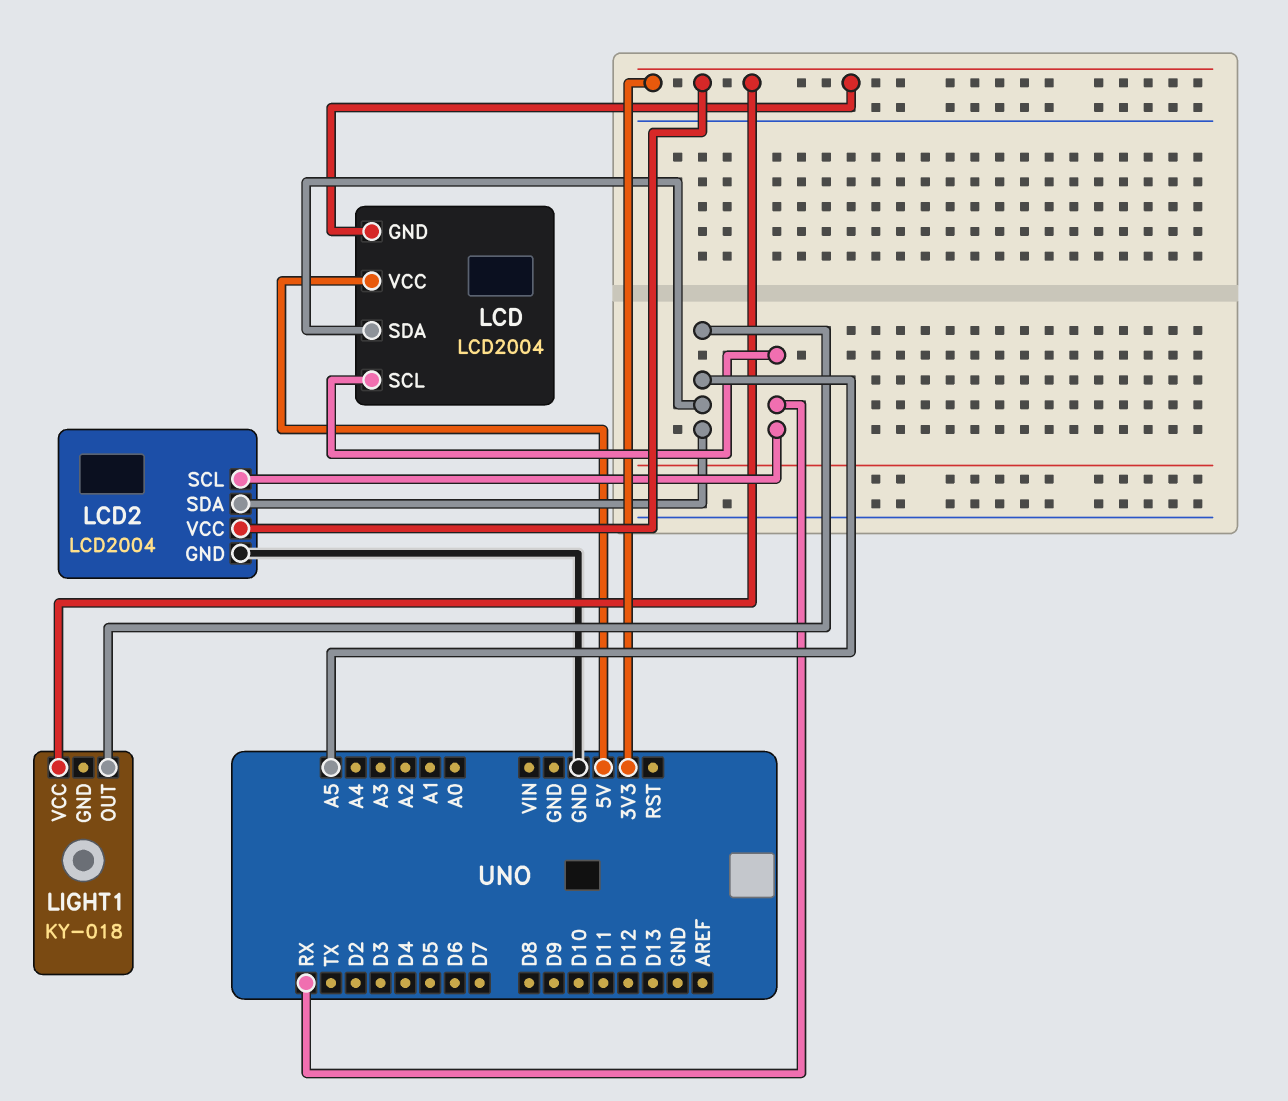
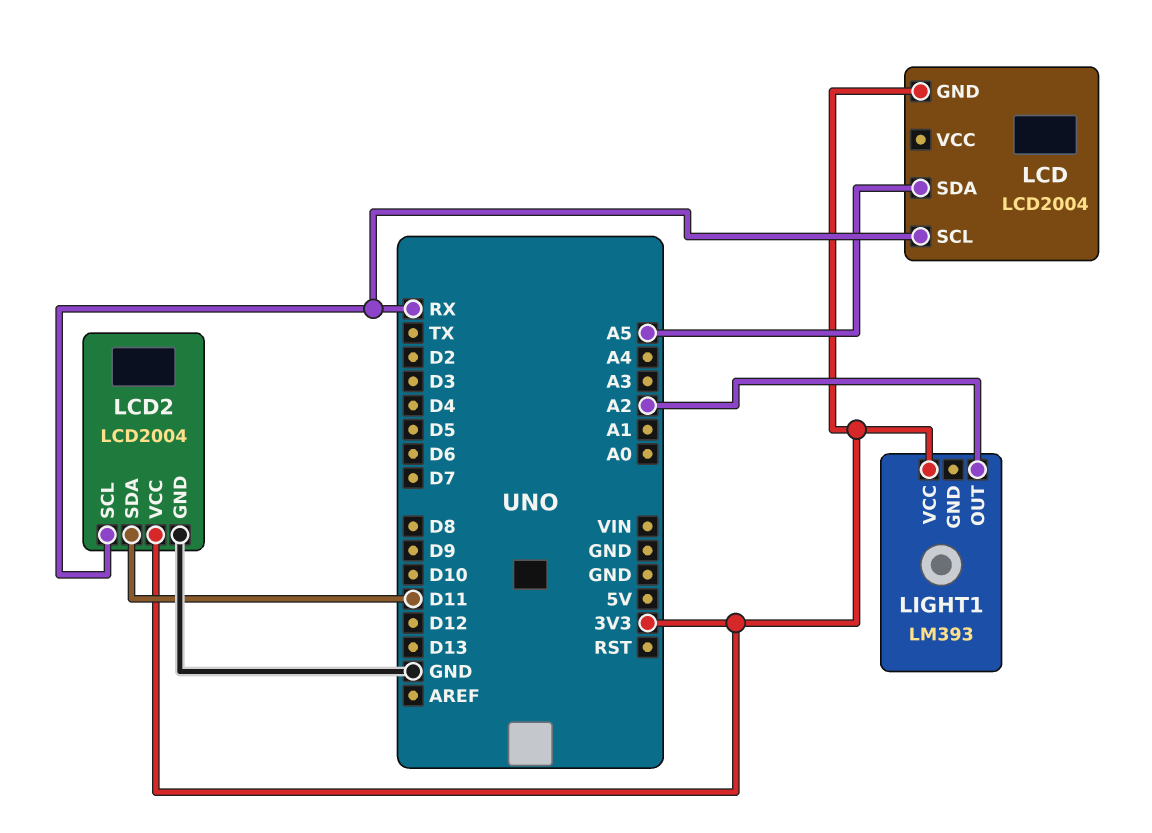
LCD pin VCC: 5V -> none
LCD2 pin SDA: A5 -> D11
LIGHT1: KY-018 -> LM393
LIGHT1 pin OUT: A5 -> A2

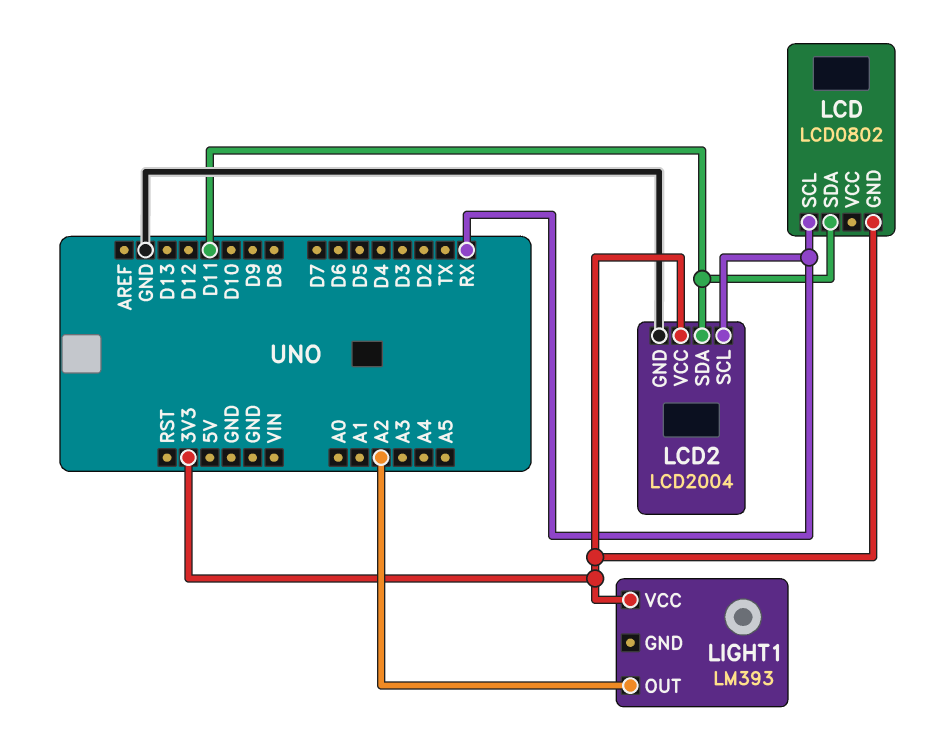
LCD: LCD2004 -> LCD0802
LCD pin SDA: A5 -> D11

